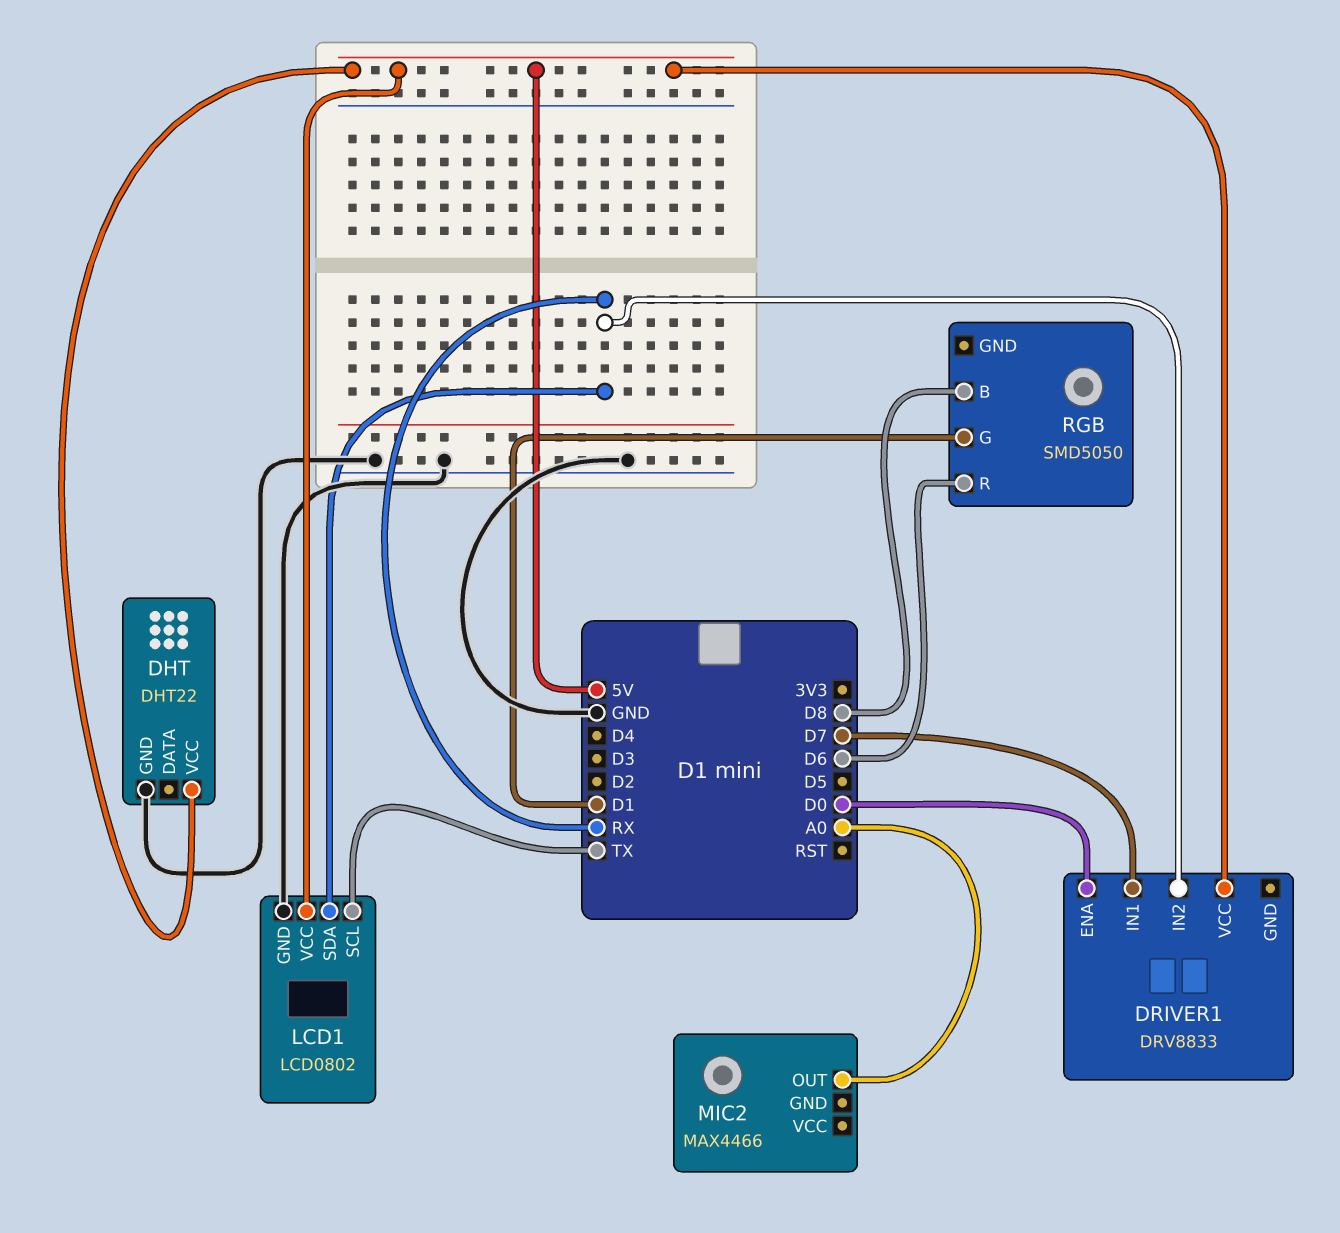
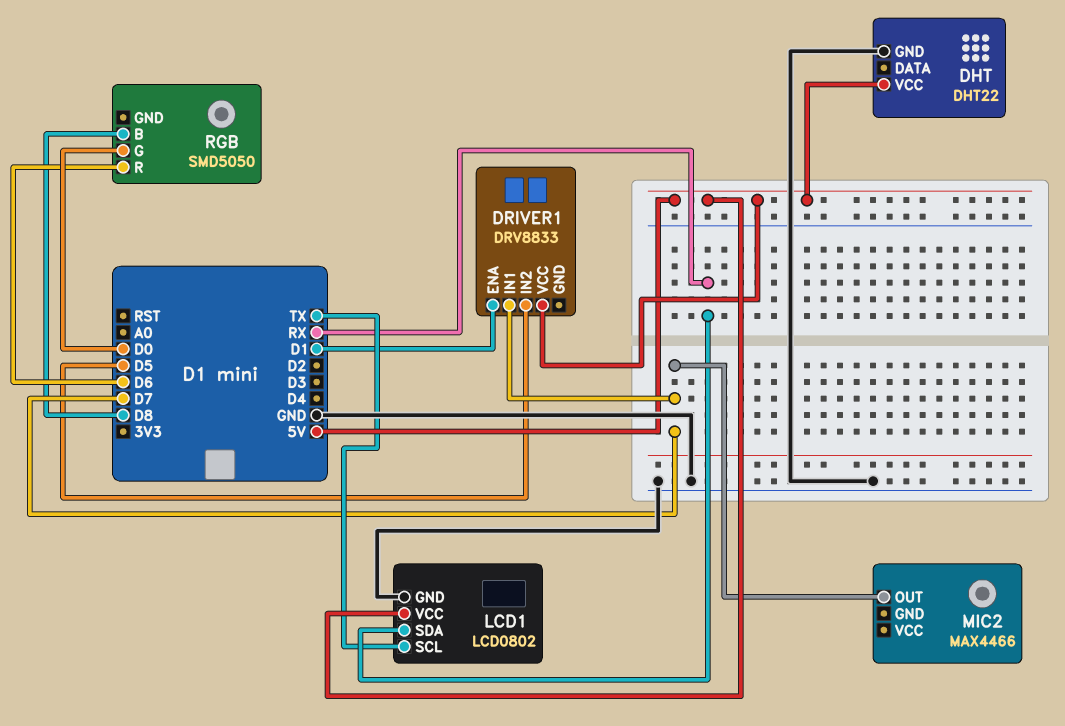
DRIVER1 pin ENA: D0 -> D1
DRIVER1 pin IN2: RX -> D5
MIC2 pin OUT: A0 -> D7
RGB pin G: D1 -> D0

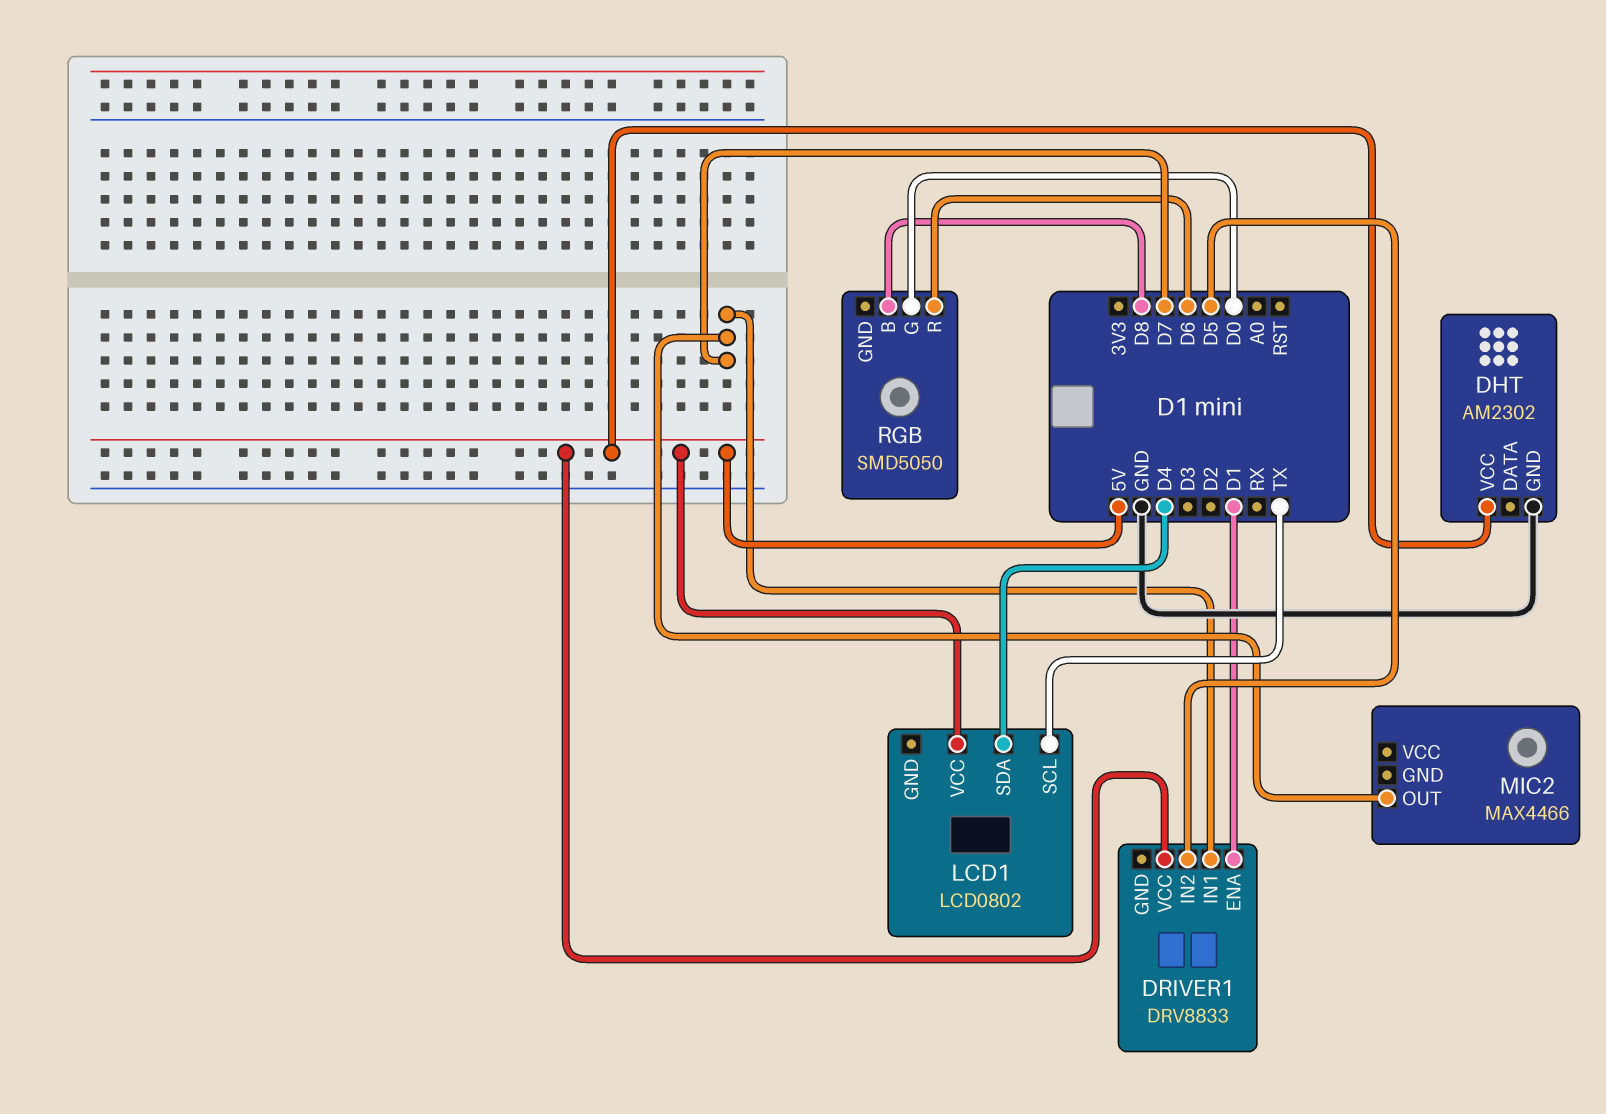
DHT: DHT22 -> AM2302
LCD1 pin GND: GND -> none
LCD1 pin SDA: RX -> D4

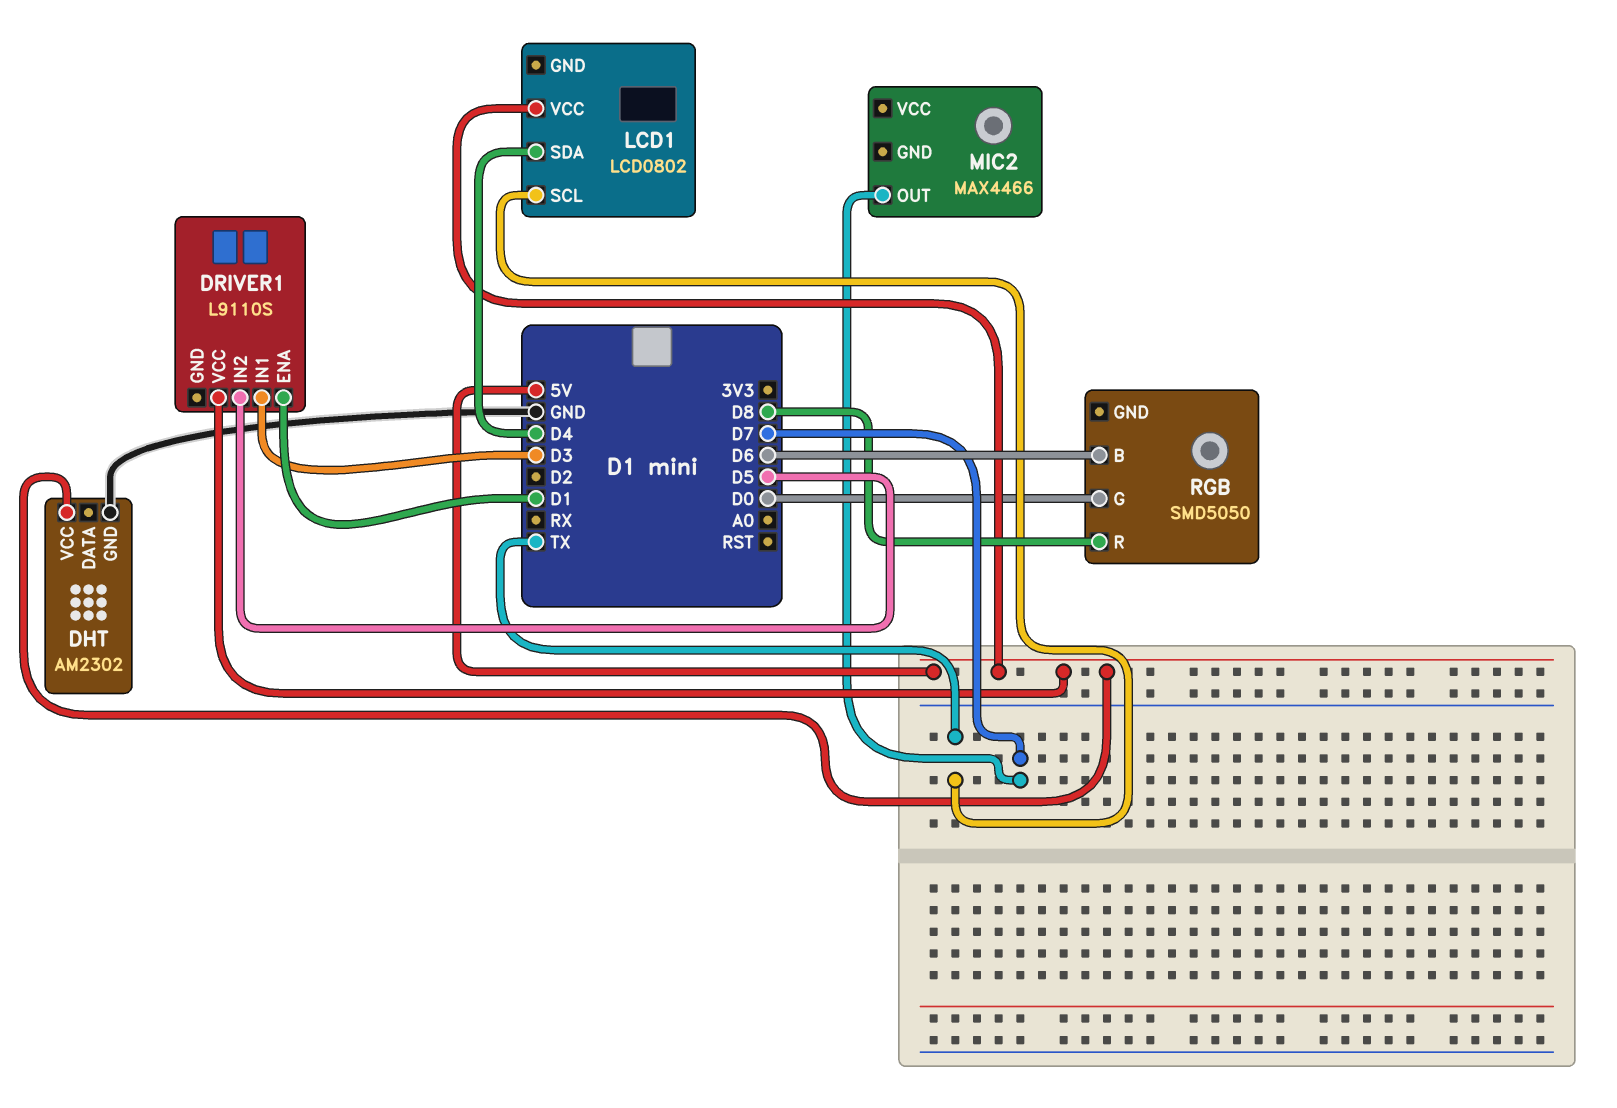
DRIVER1: DRV8833 -> L9110S
DRIVER1 pin IN1: D7 -> D3
RGB pin B: D8 -> D6
RGB pin R: D6 -> D8

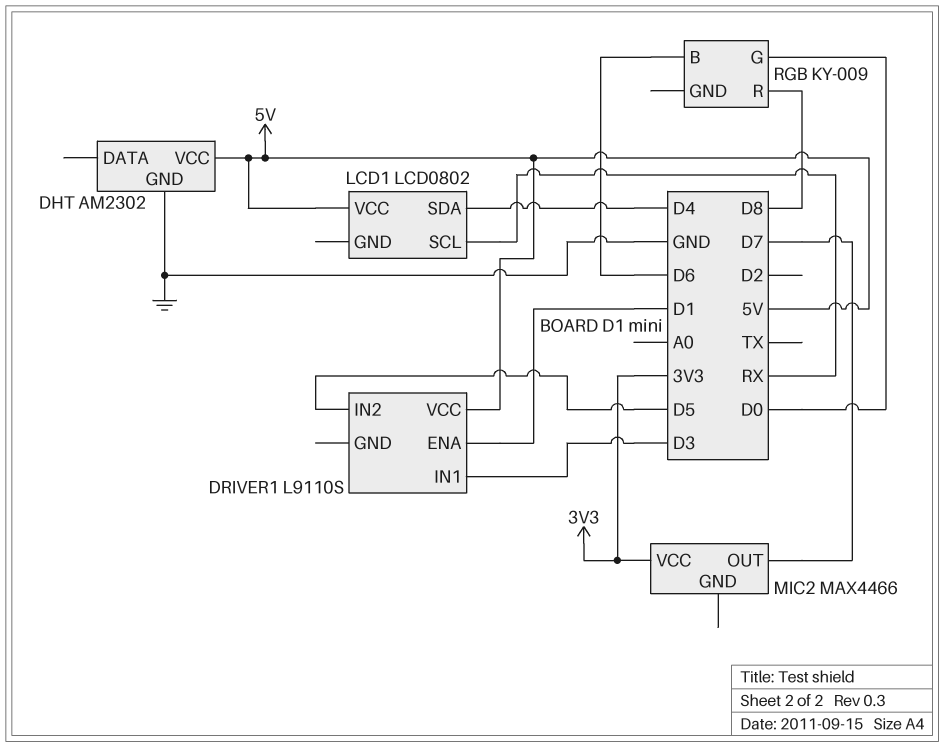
LCD1 pin SCL: TX -> RX
MIC2 pin VCC: none -> 3V3
RGB: SMD5050 -> KY-009

